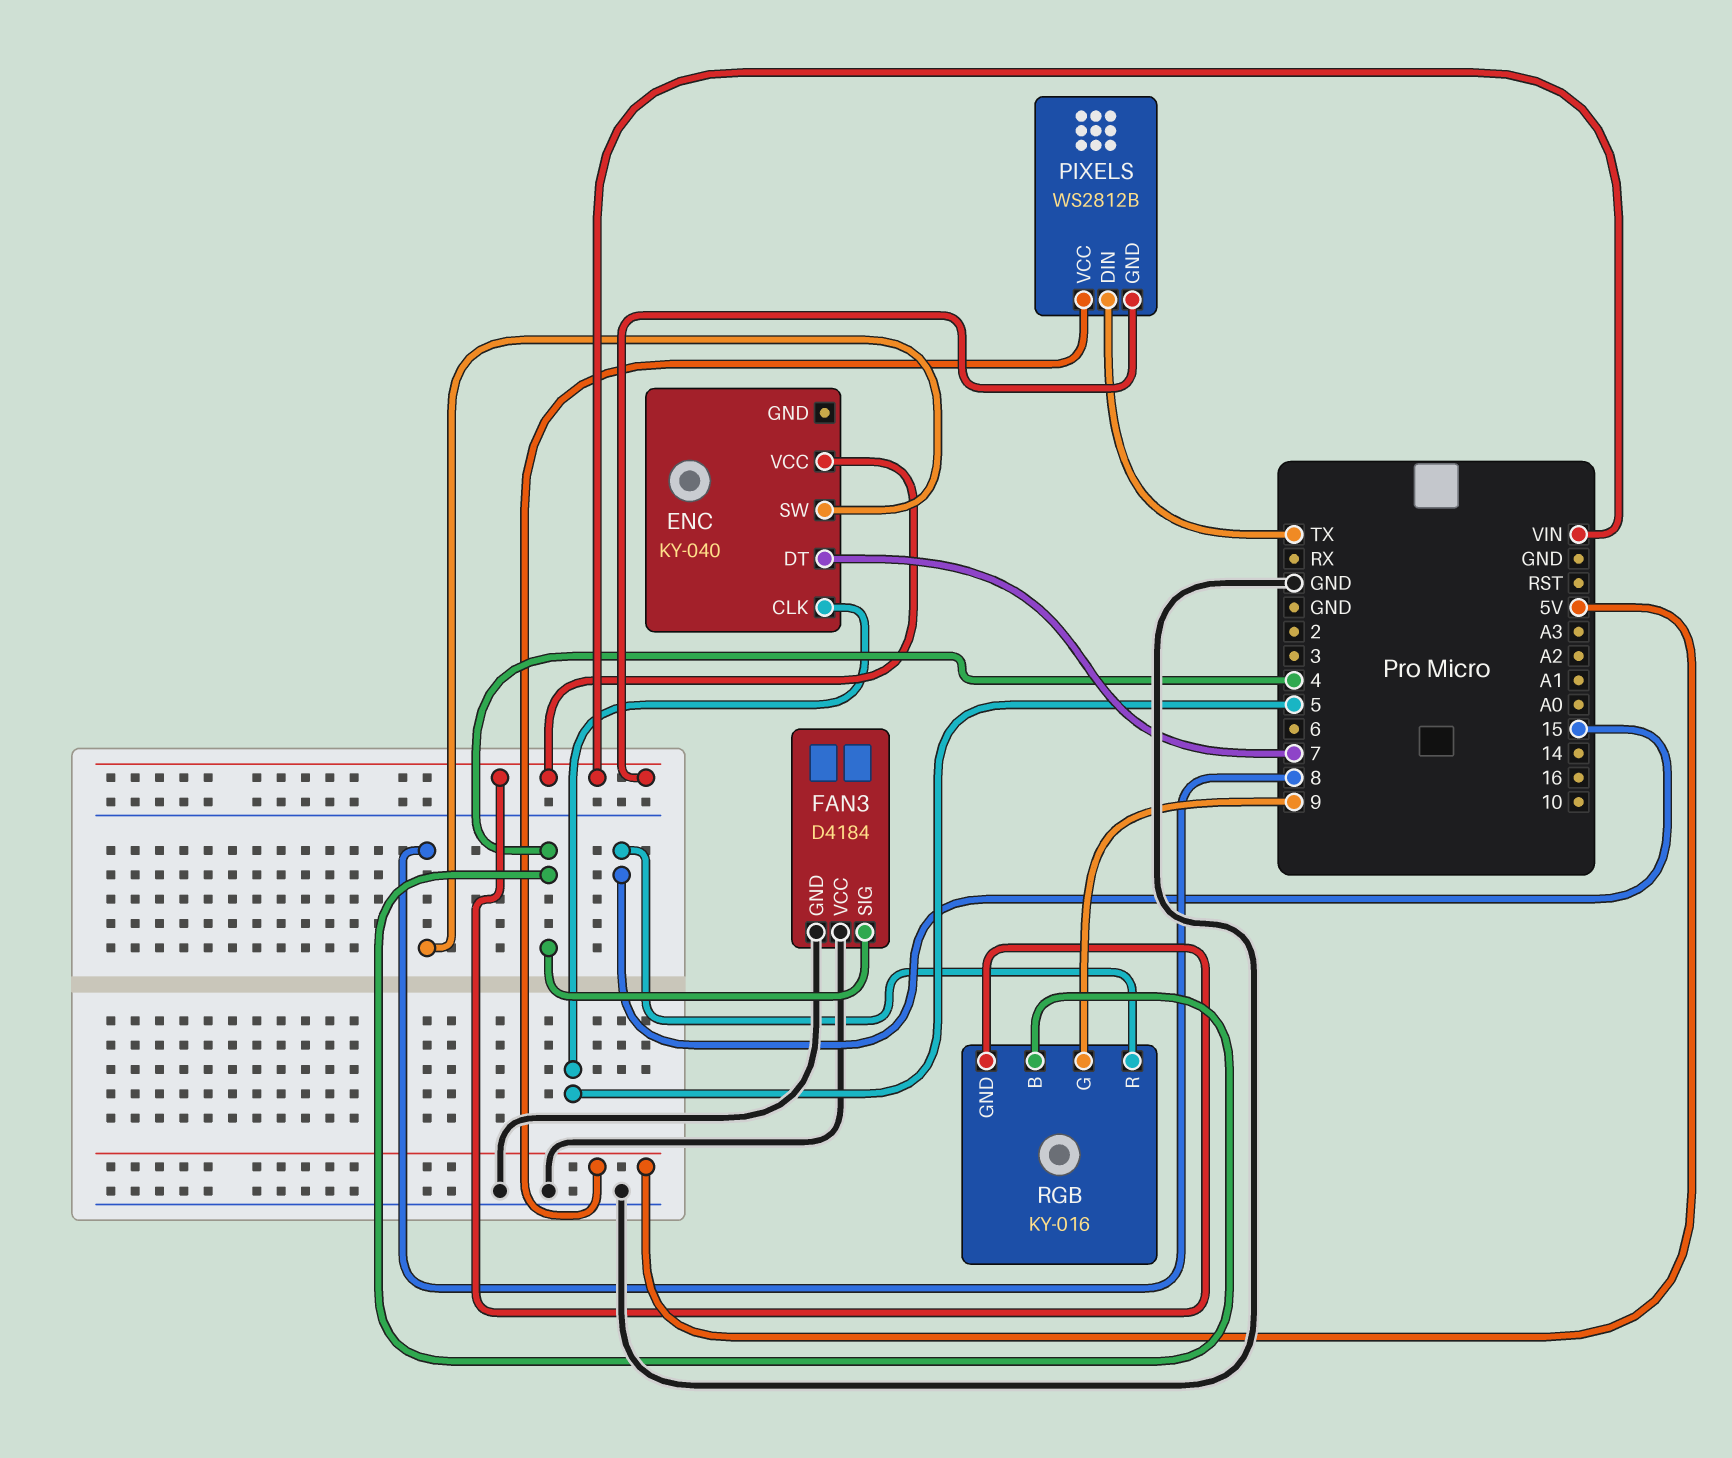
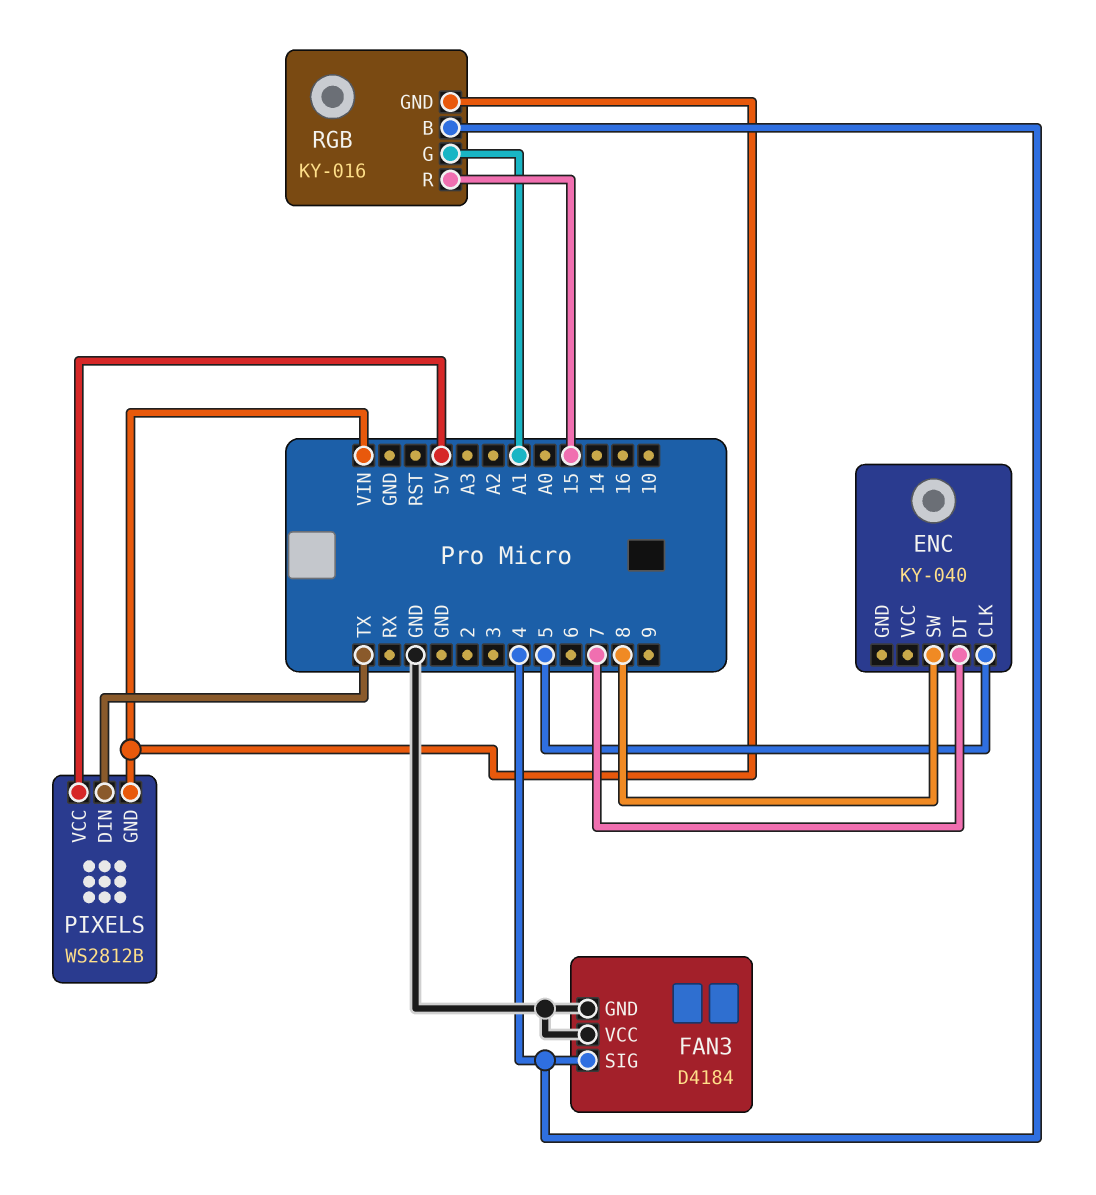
ENC pin VCC: VIN -> none
RGB pin G: 9 -> A1

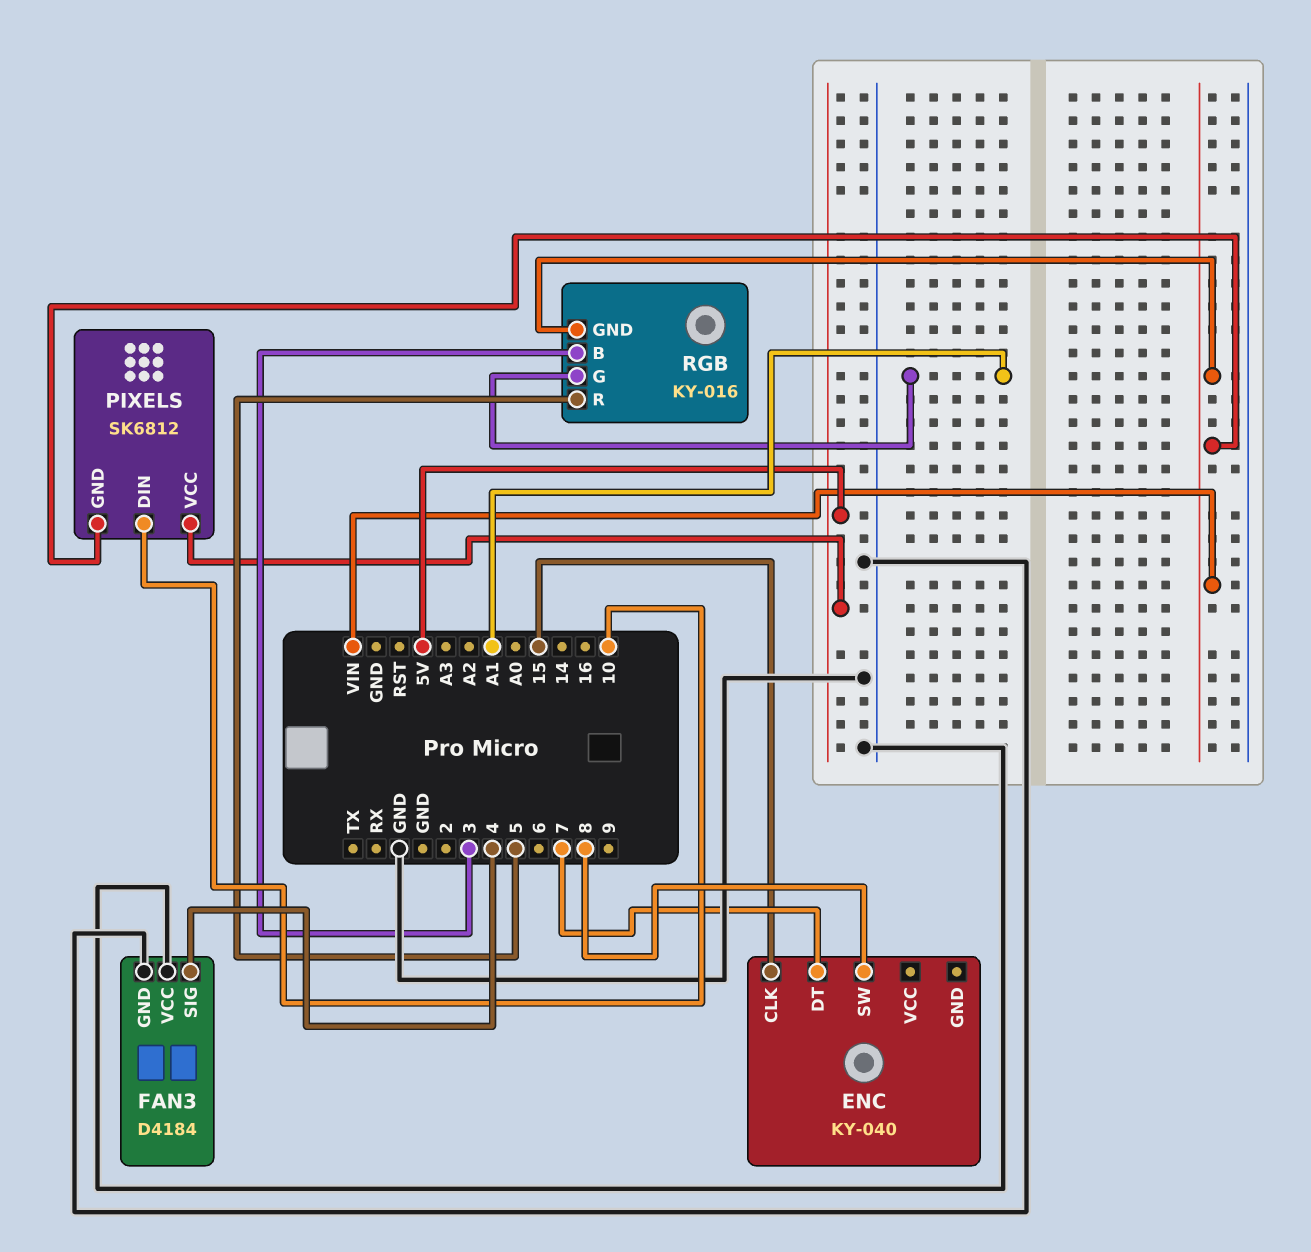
ENC pin CLK: 5 -> 15
PIXELS: WS2812B -> SK6812
PIXELS pin DIN: TX -> 10
RGB pin B: 4 -> 3
RGB pin R: 15 -> 5

